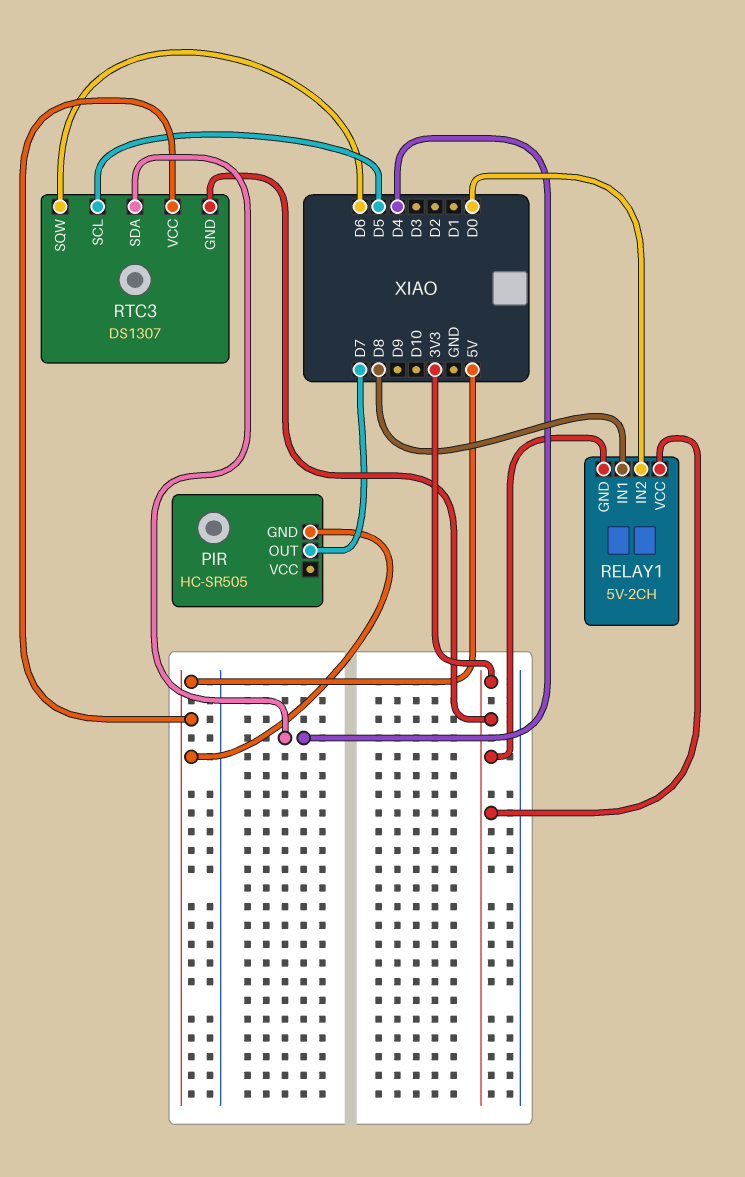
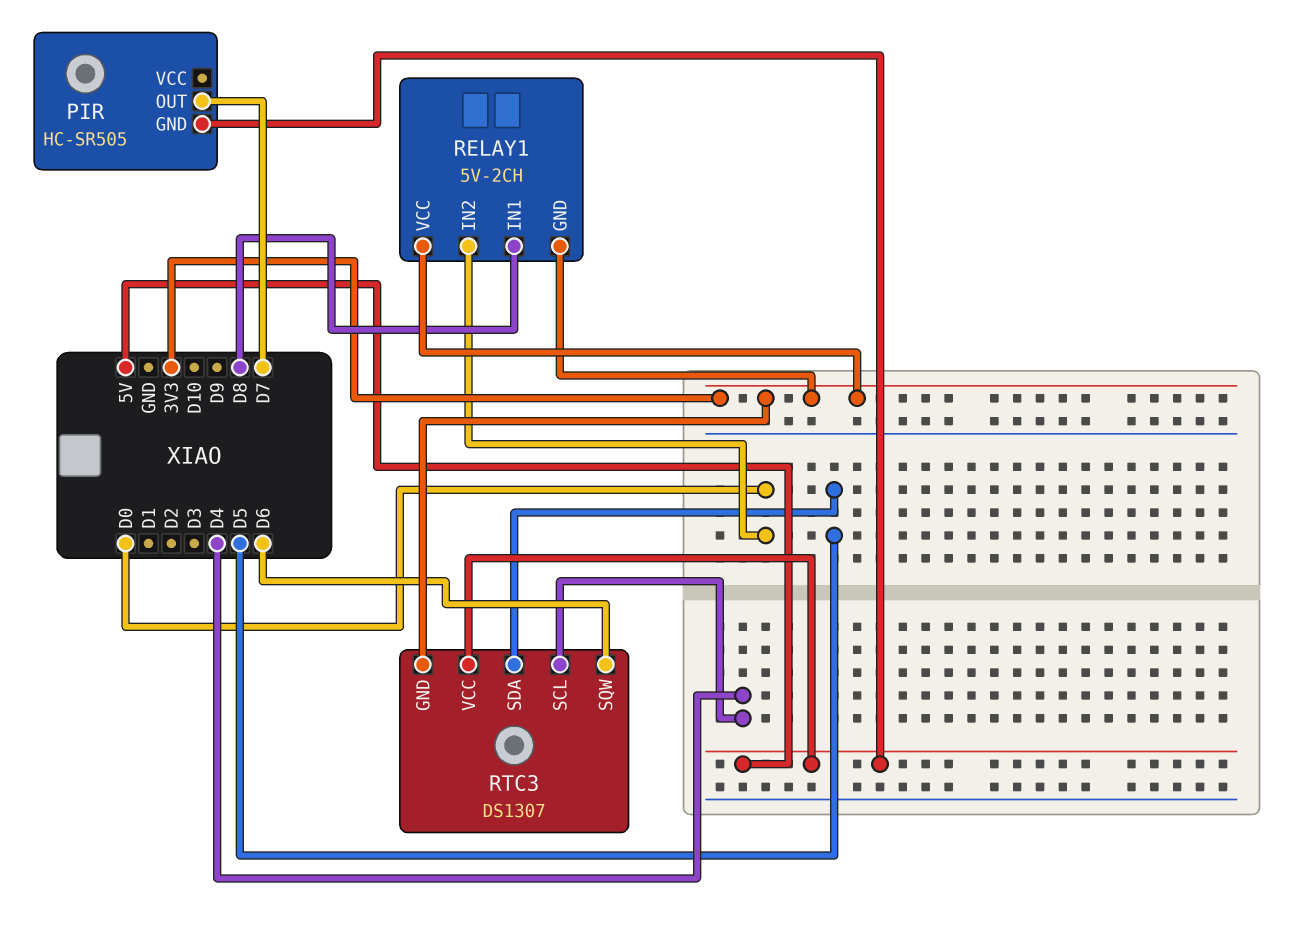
RTC3 pin SCL: D5 -> D4
RTC3 pin SDA: D4 -> D5

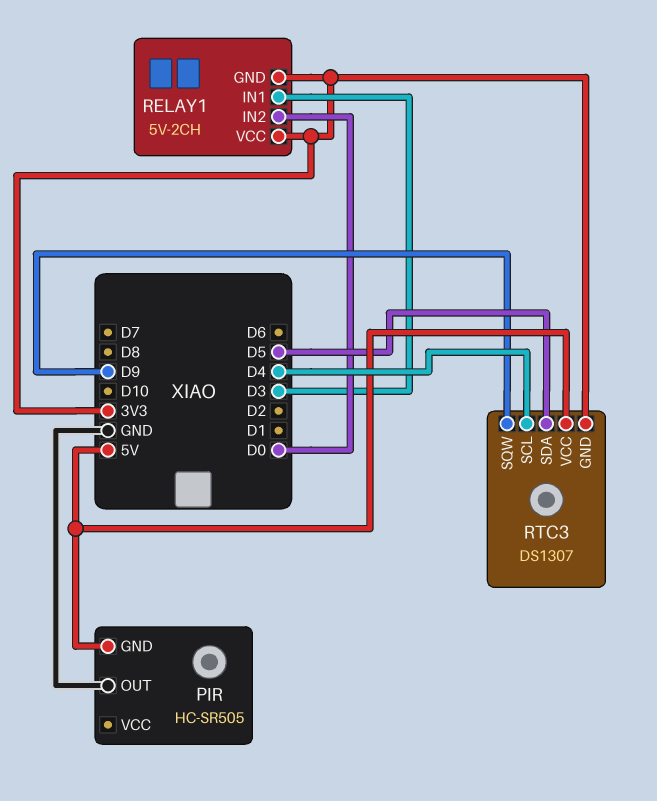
PIR pin OUT: D7 -> GND
RELAY1 pin IN1: D8 -> D3
RTC3 pin SQW: D6 -> D9

